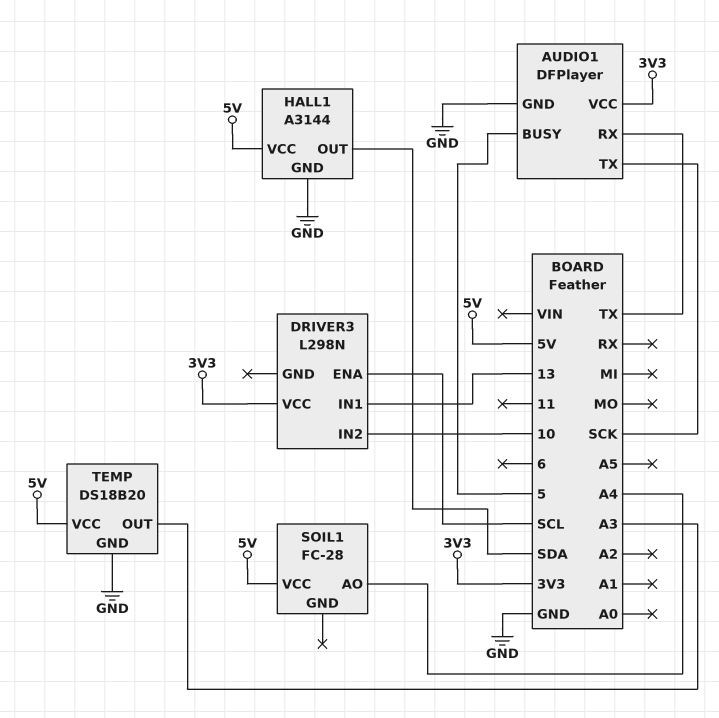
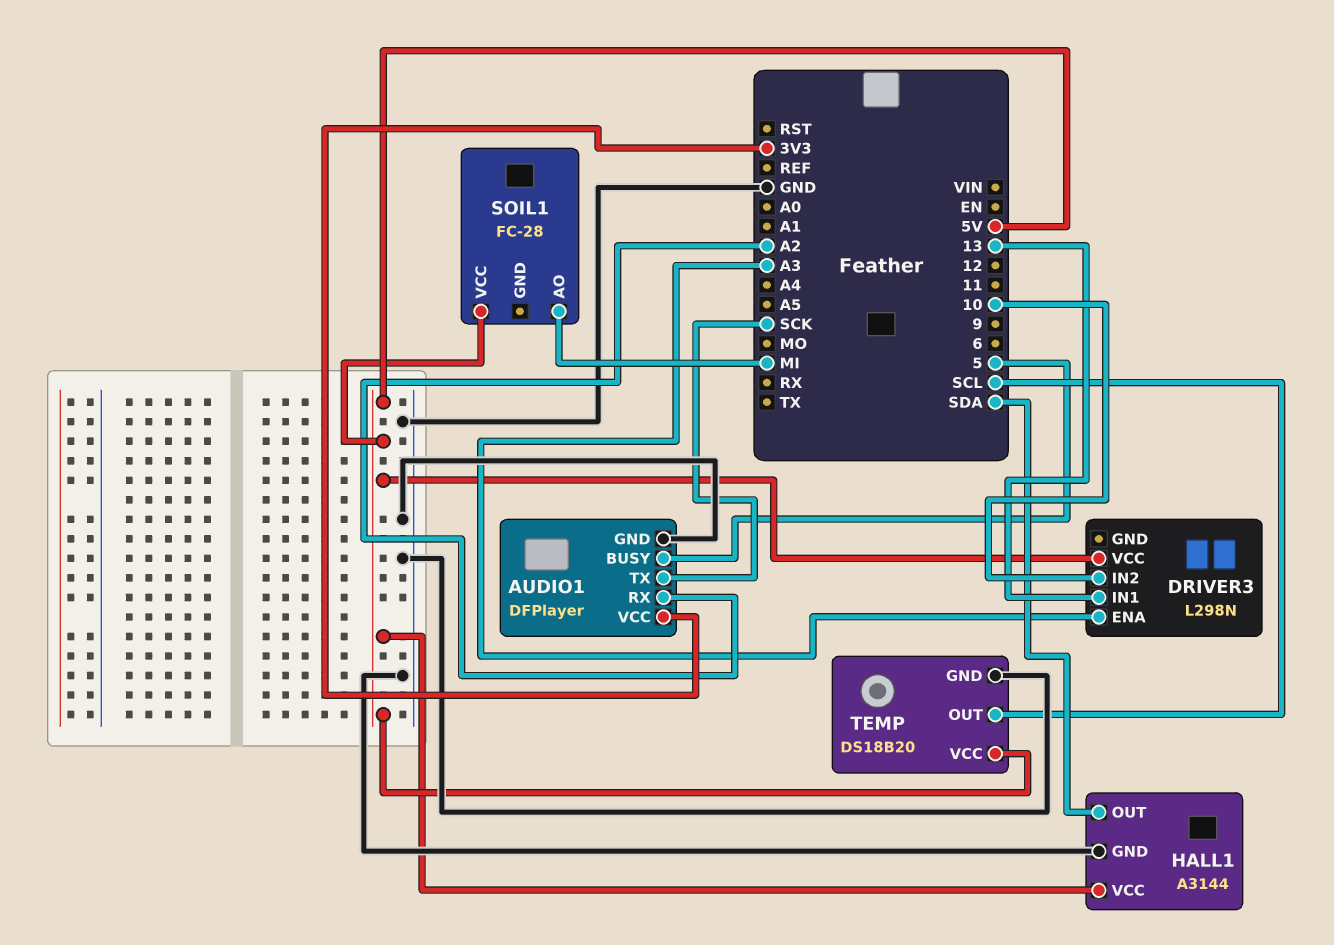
AUDIO1 pin RX: TX -> A2
DRIVER3 pin ENA: SCL -> A3
DRIVER3 pin VCC: 3V3 -> 5V
SOIL1 pin AO: A4 -> MI
TEMP pin OUT: A3 -> SCL

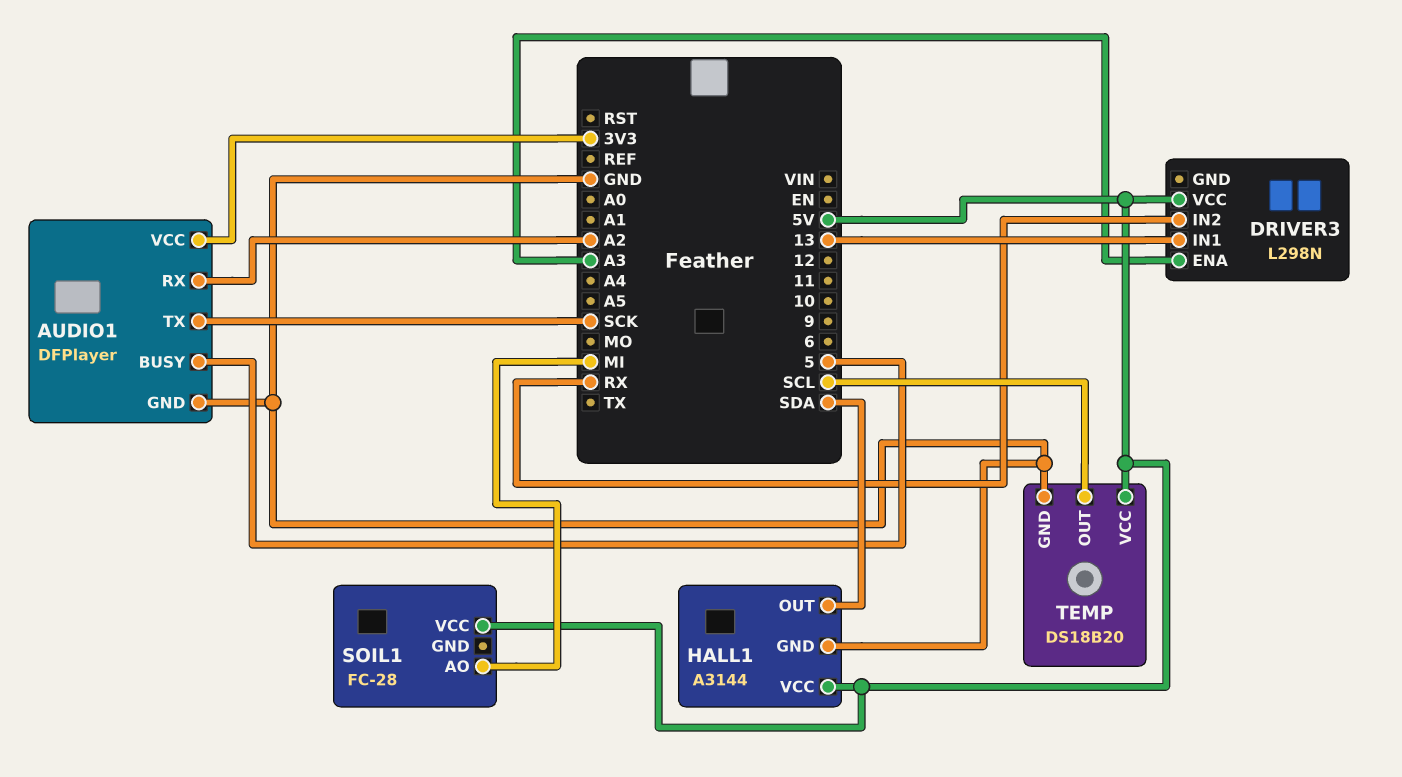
DRIVER3 pin IN2: 10 -> RX

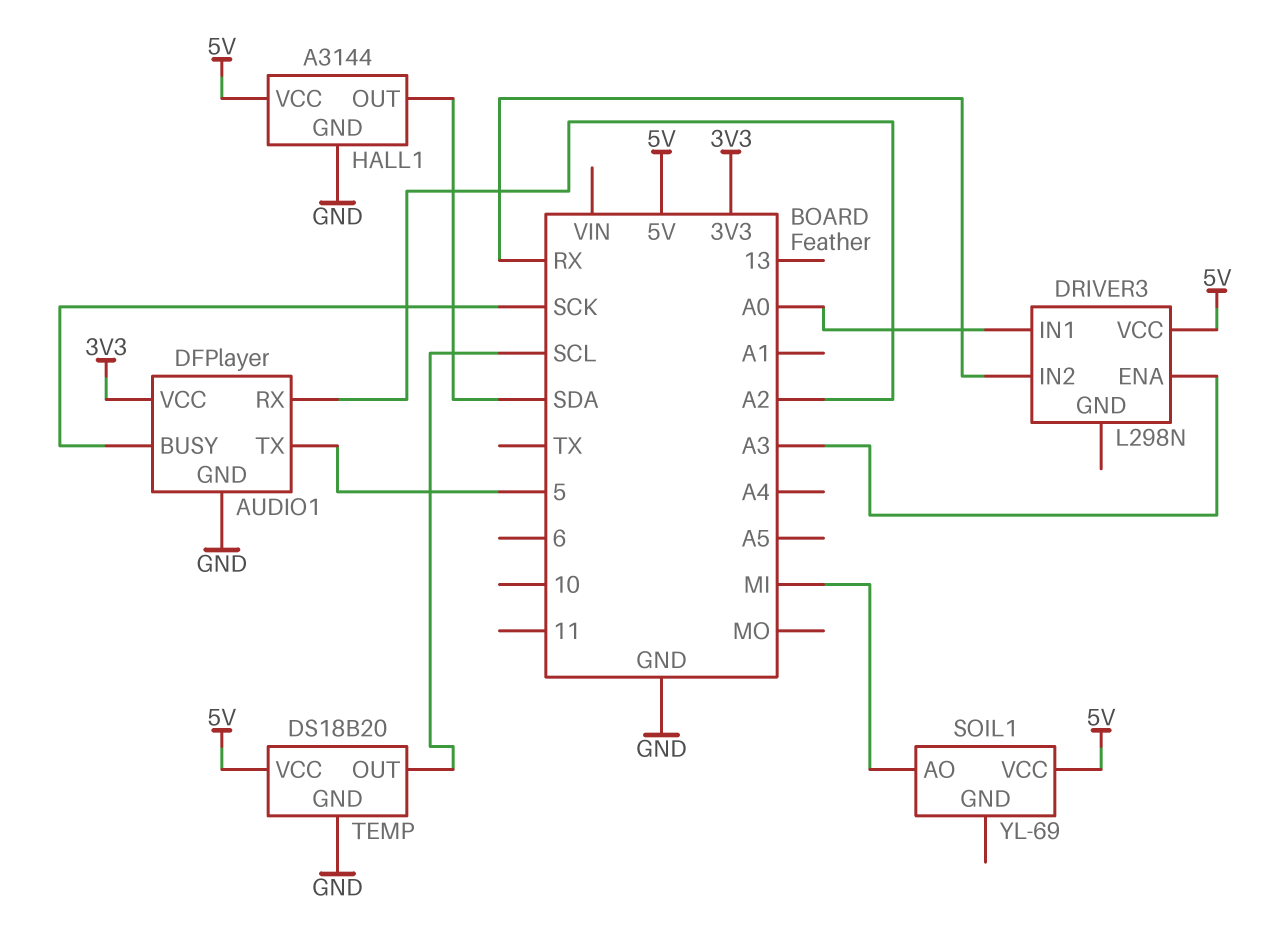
AUDIO1 pin BUSY: 5 -> SCK
AUDIO1 pin TX: SCK -> 5
DRIVER3 pin IN1: 13 -> A0
SOIL1: FC-28 -> YL-69

